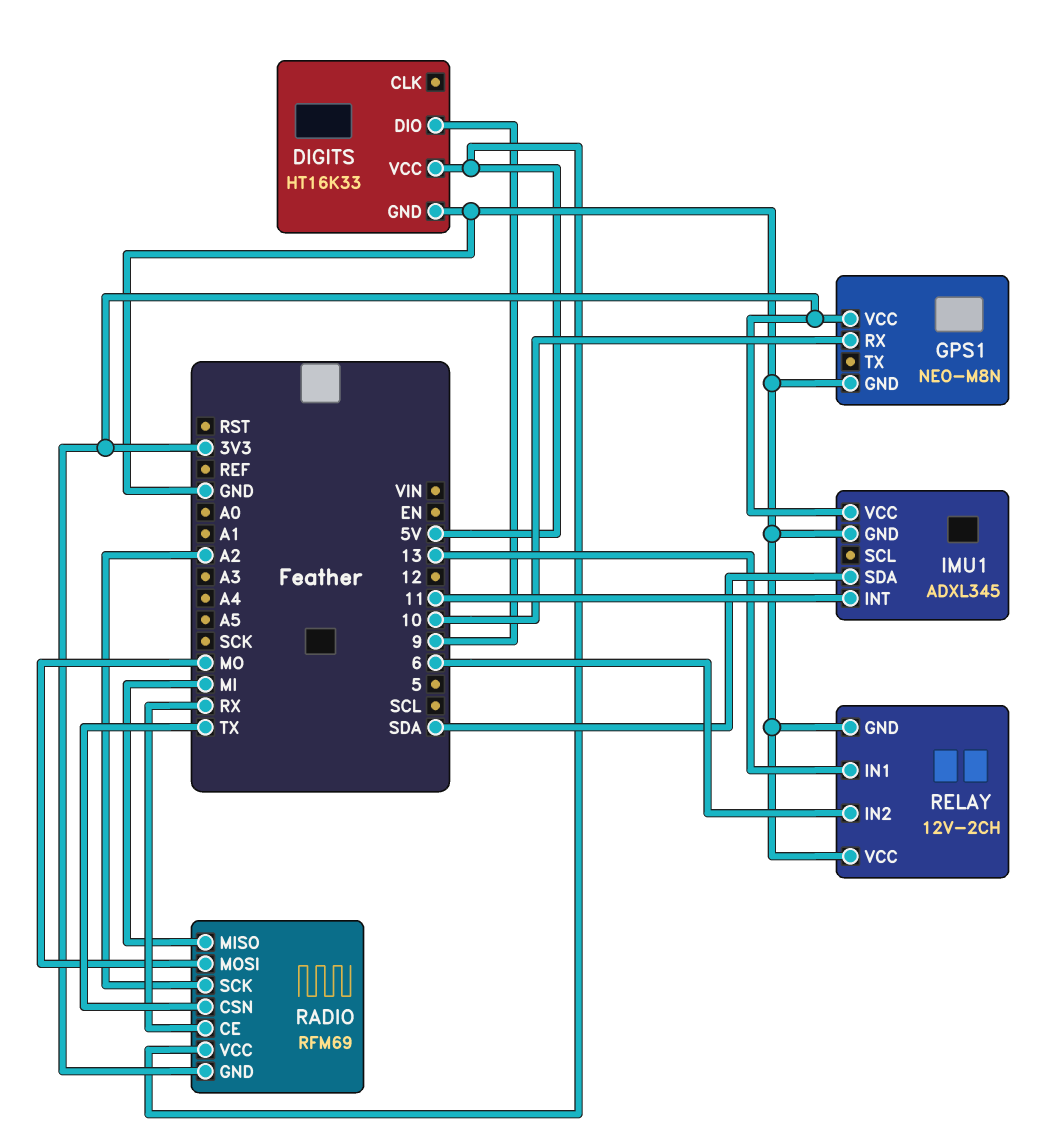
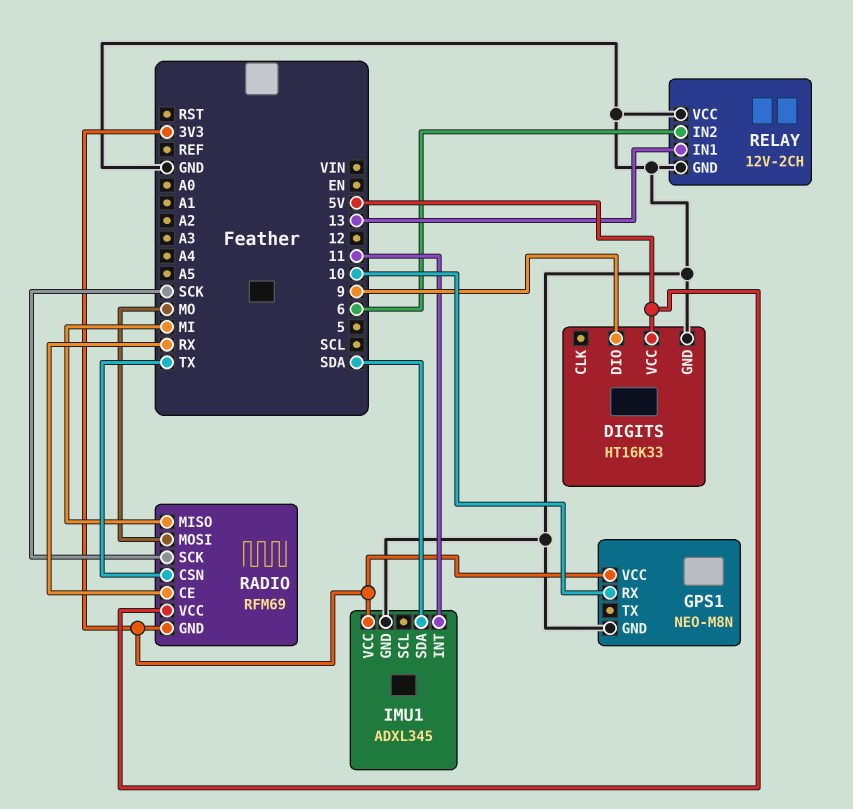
RADIO pin SCK: A2 -> SCK

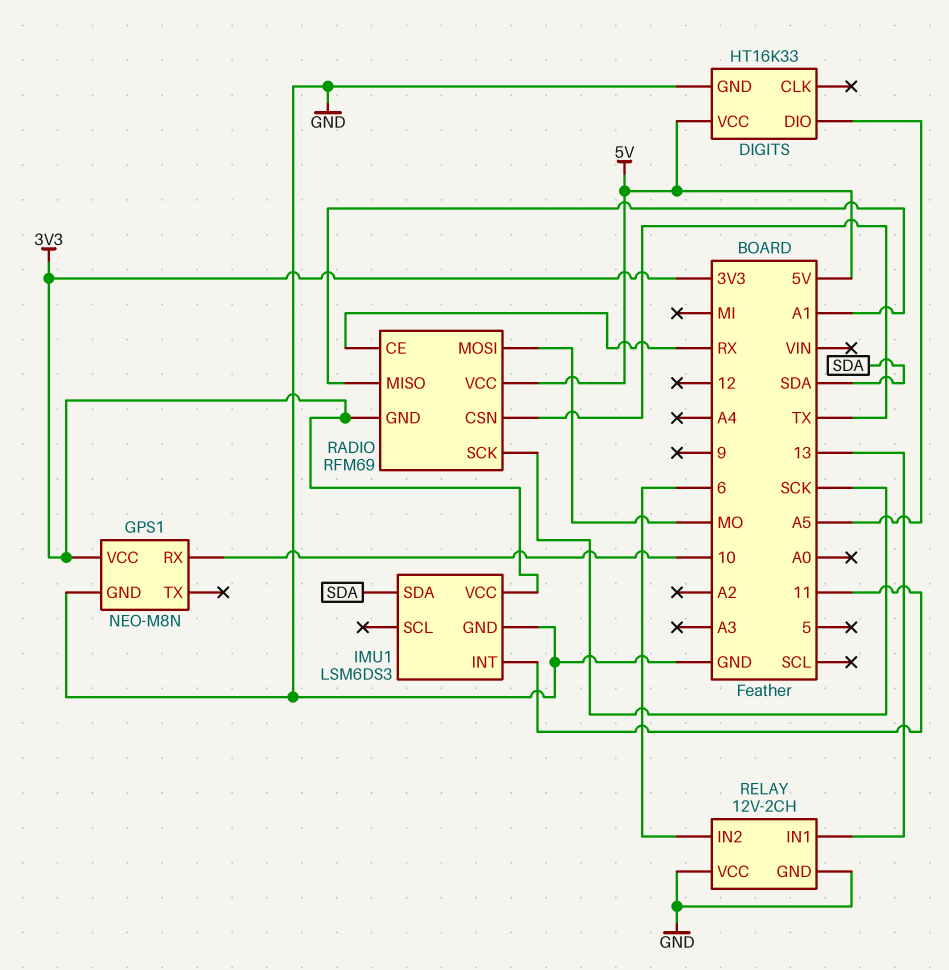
DIGITS pin DIO: 9 -> A5
IMU1: ADXL345 -> LSM6DS3
RADIO pin MISO: MI -> A1

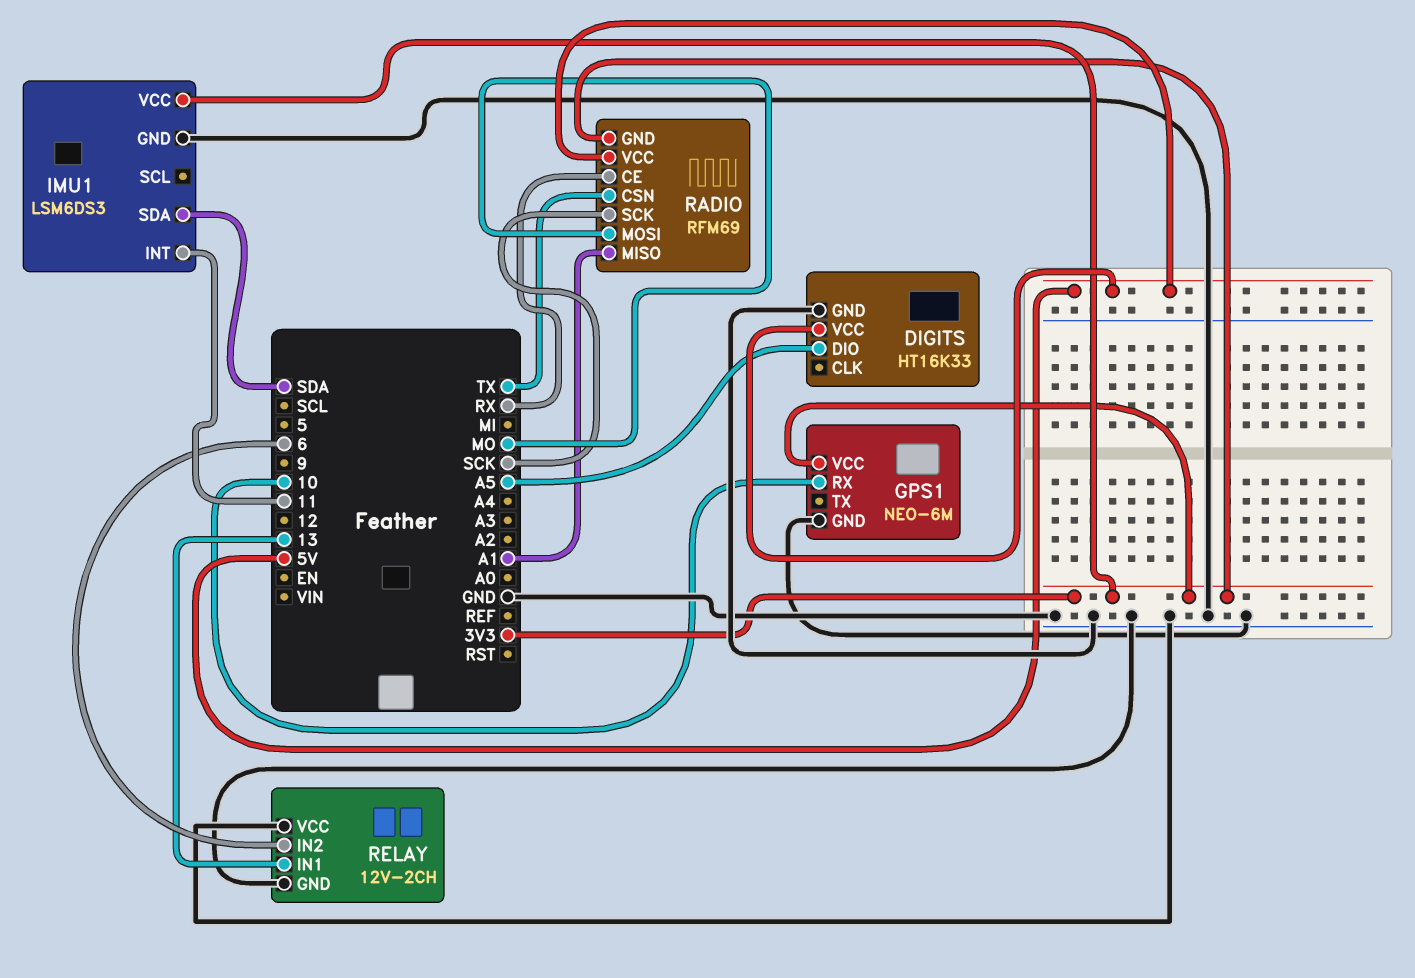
GPS1: NEO-M8N -> NEO-6M

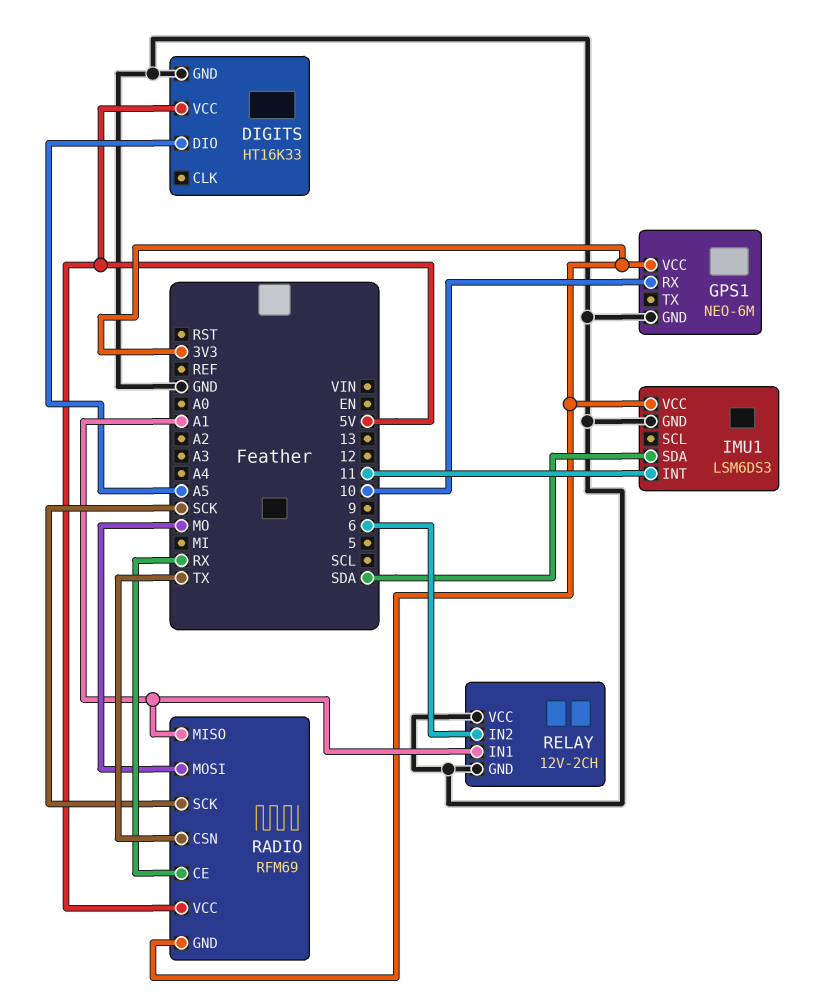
RELAY pin IN1: 13 -> A1

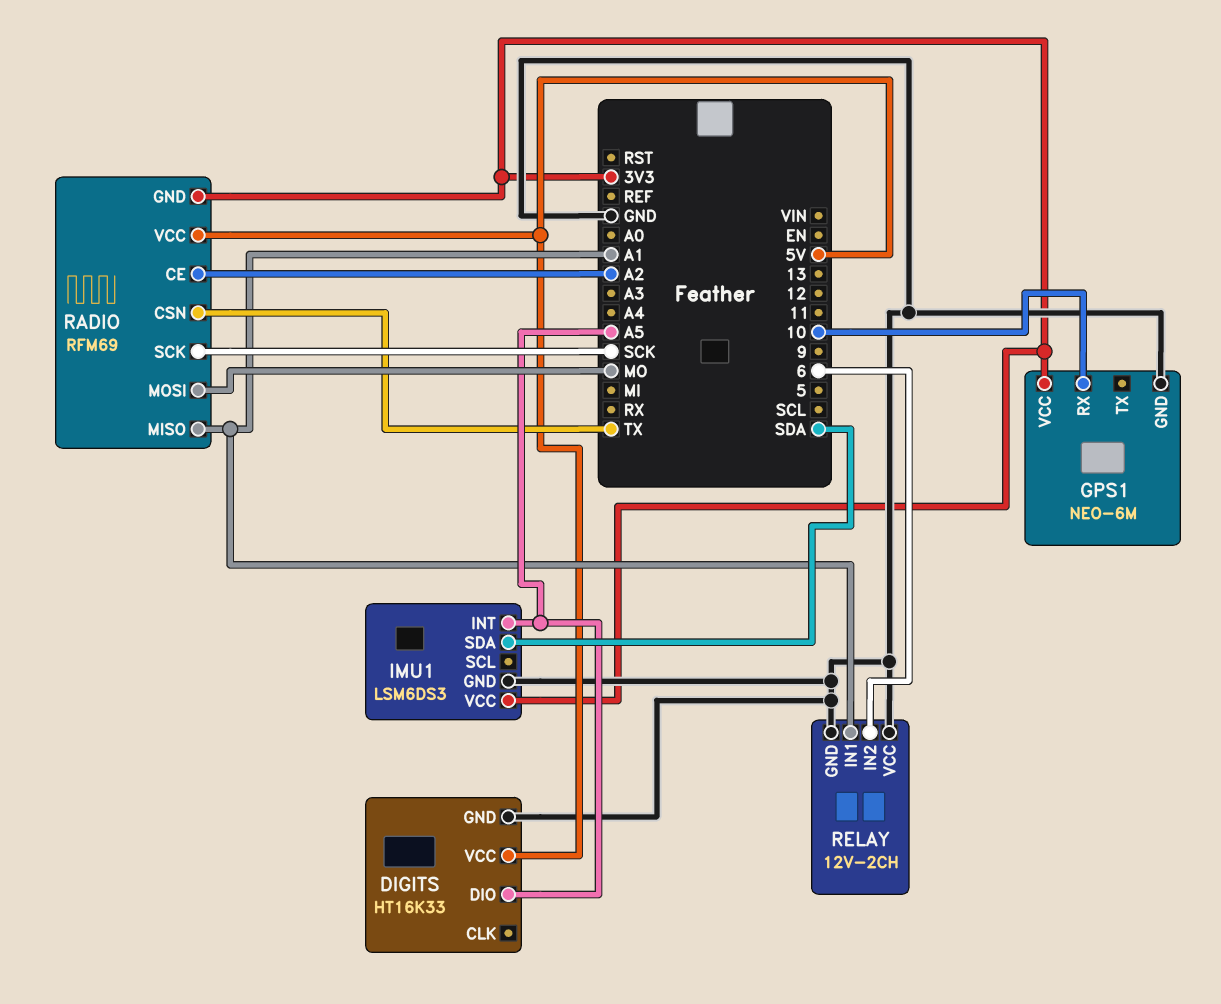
IMU1 pin INT: 11 -> A5
RADIO pin CE: RX -> A2

